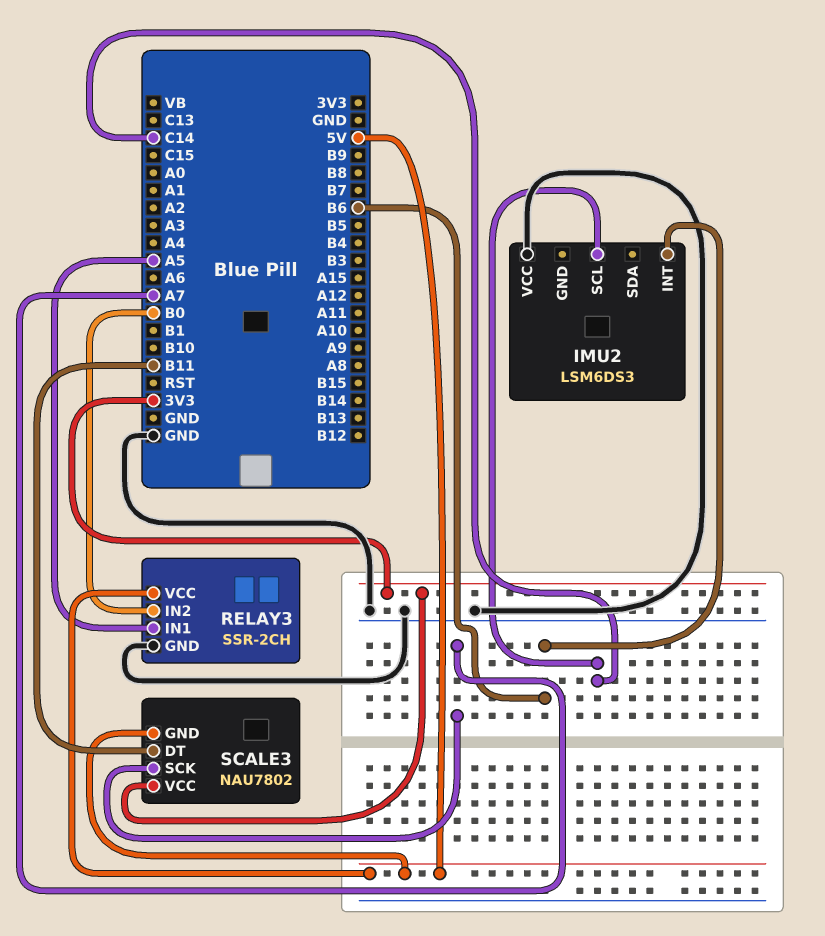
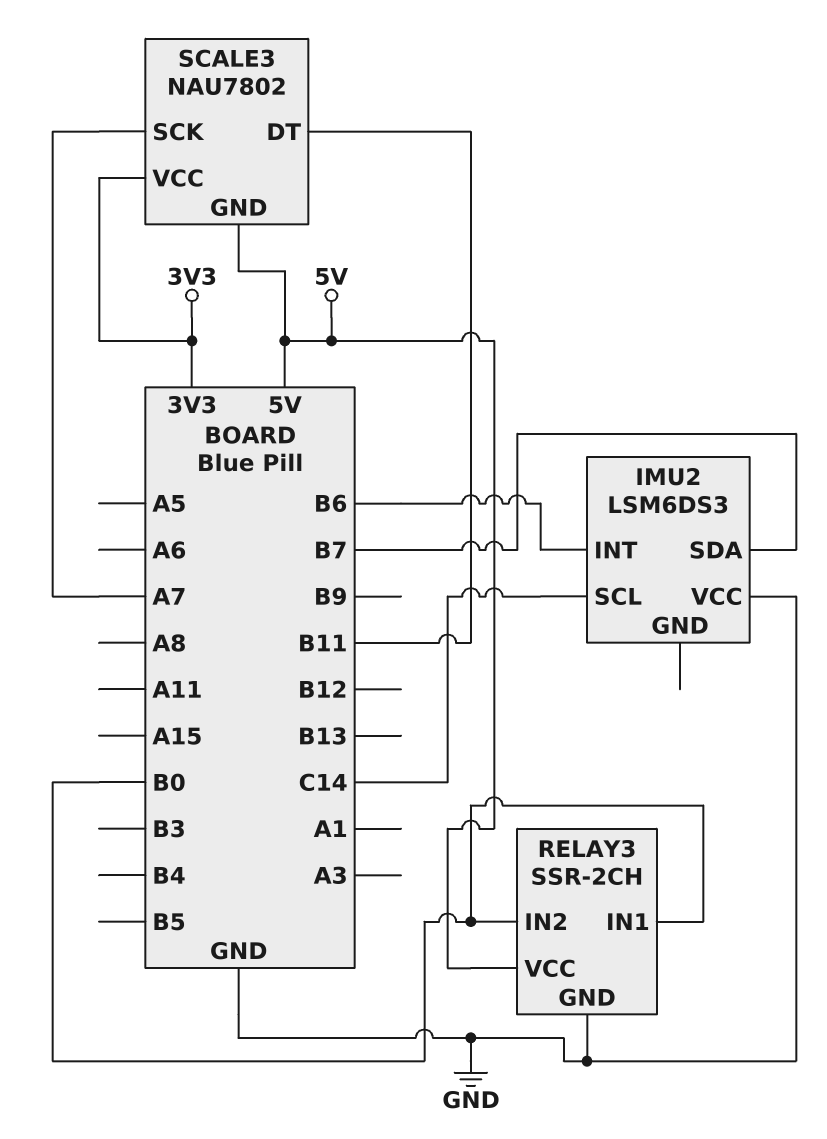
IMU2 pin SDA: none -> B7
RELAY3 pin IN1: A5 -> B0

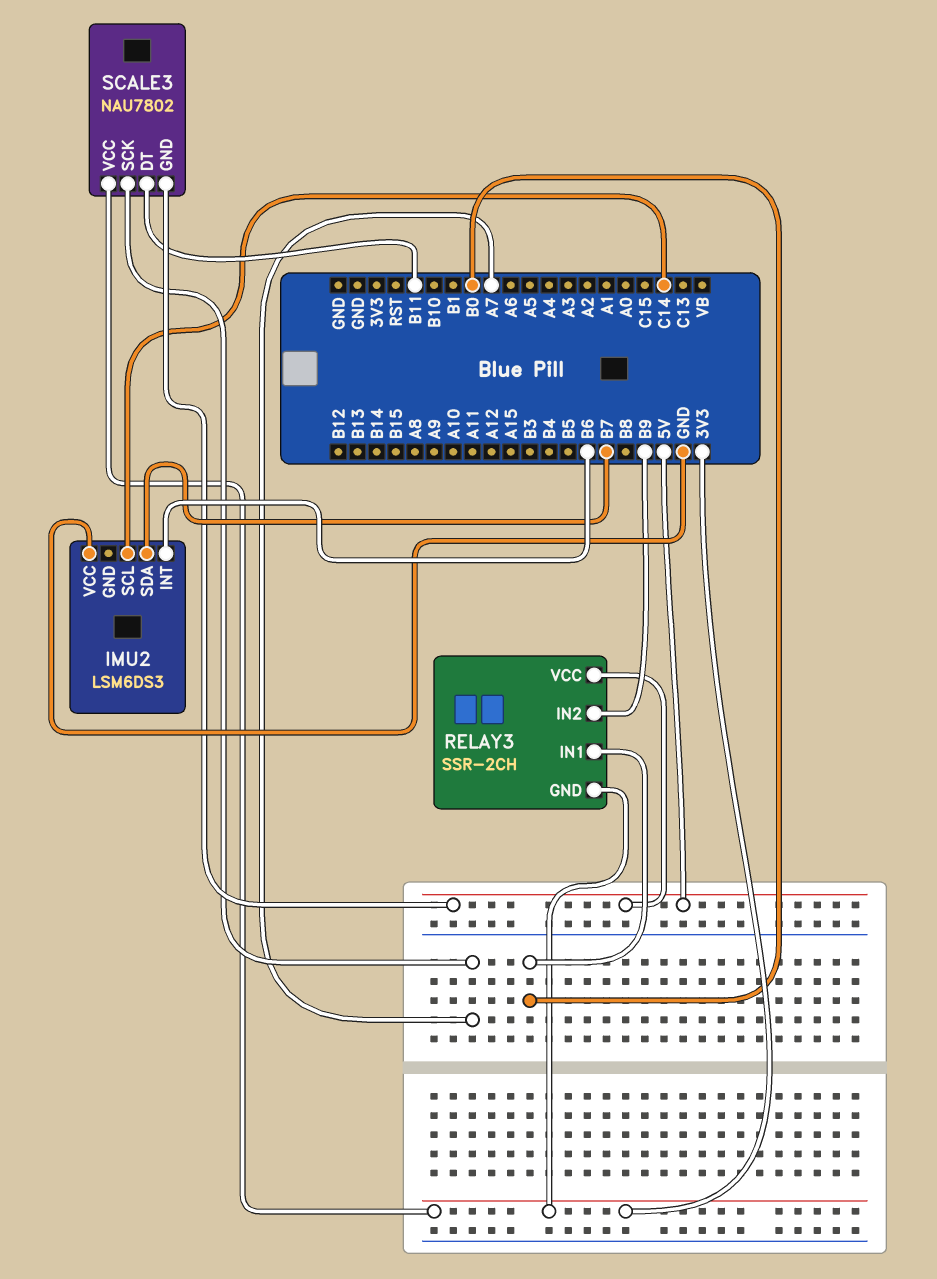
RELAY3 pin GND: GND -> 3V3
RELAY3 pin IN2: B0 -> B9

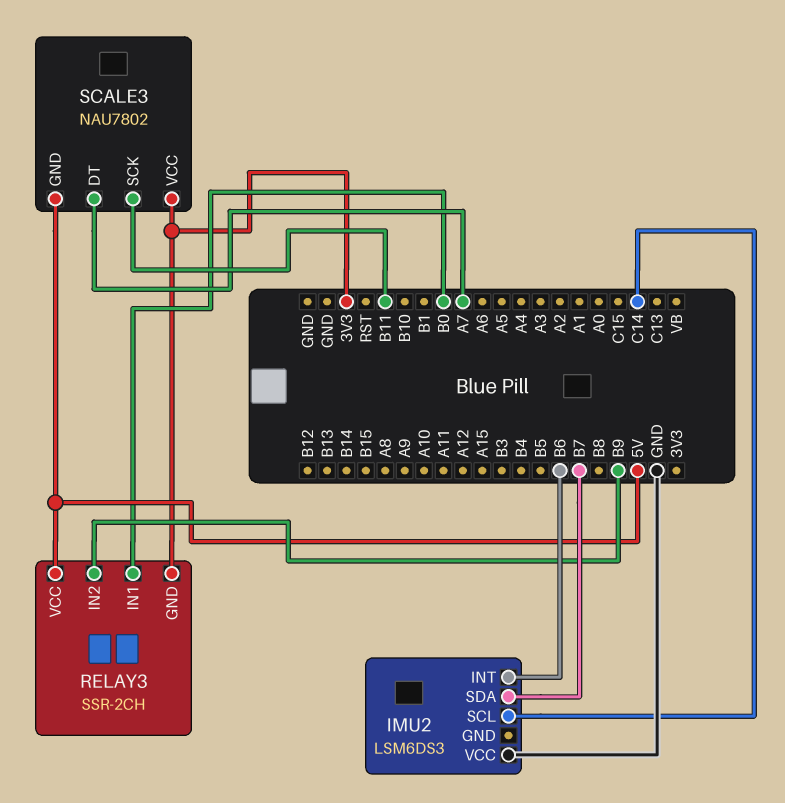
SCALE3 pin DT: B11 -> A7
SCALE3 pin SCK: A7 -> B11

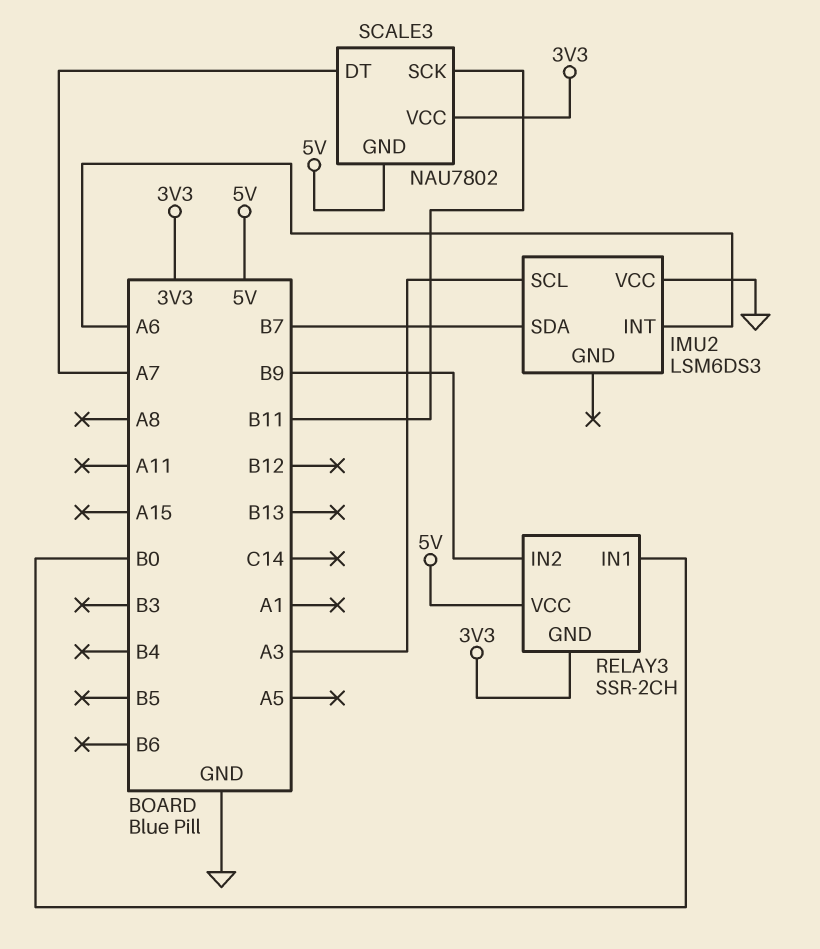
IMU2 pin INT: B6 -> A6
IMU2 pin SCL: C14 -> A3

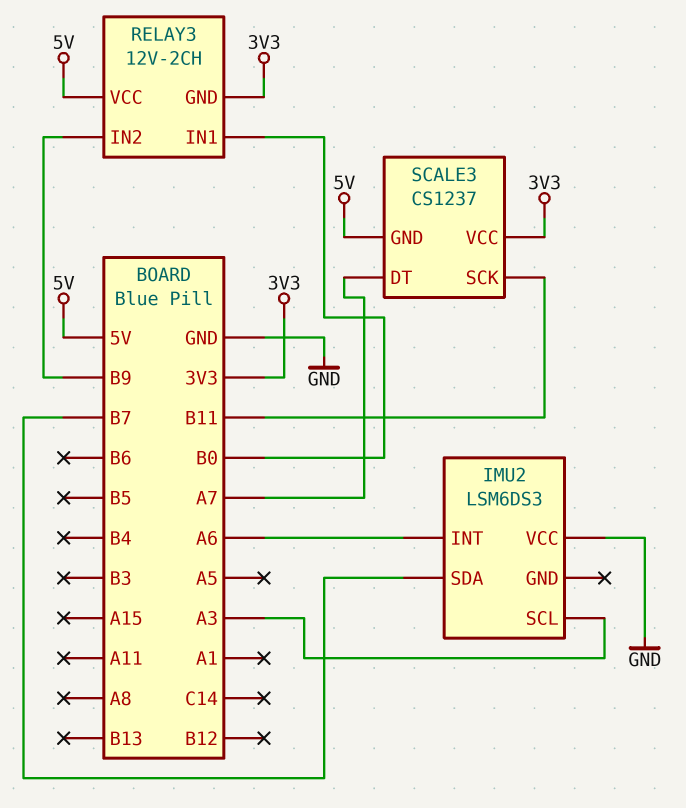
RELAY3: SSR-2CH -> 12V-2CH
SCALE3: NAU7802 -> CS1237

